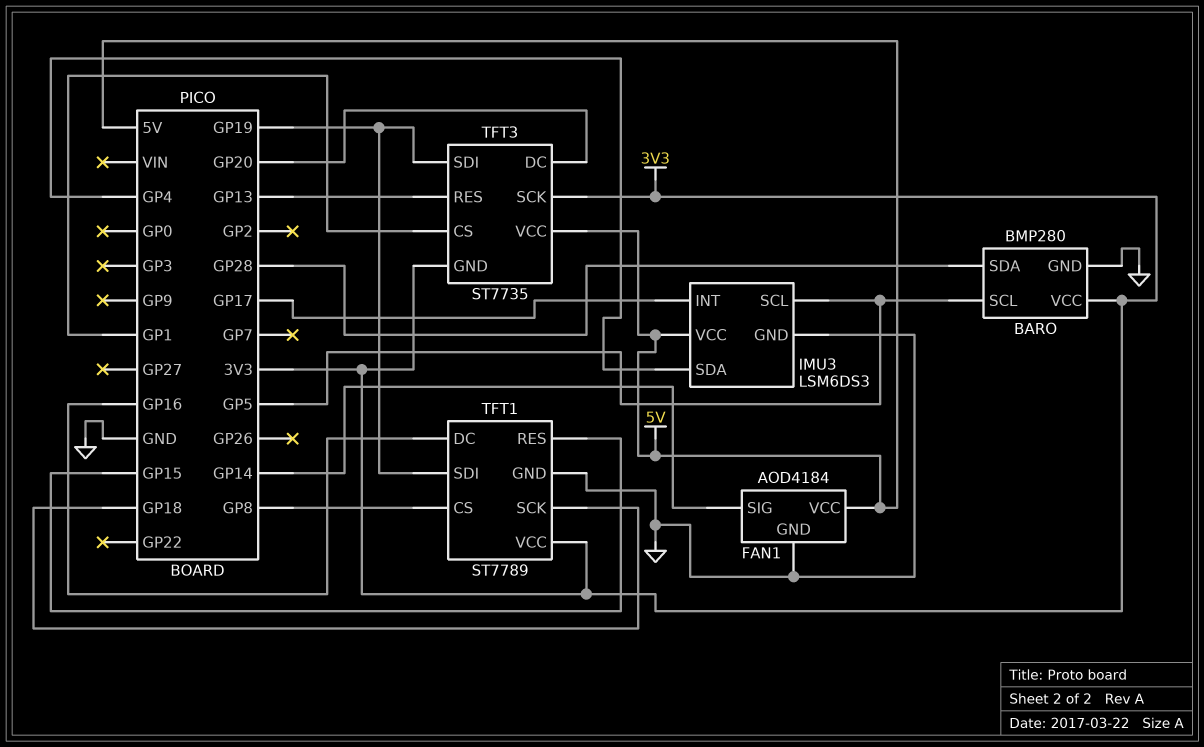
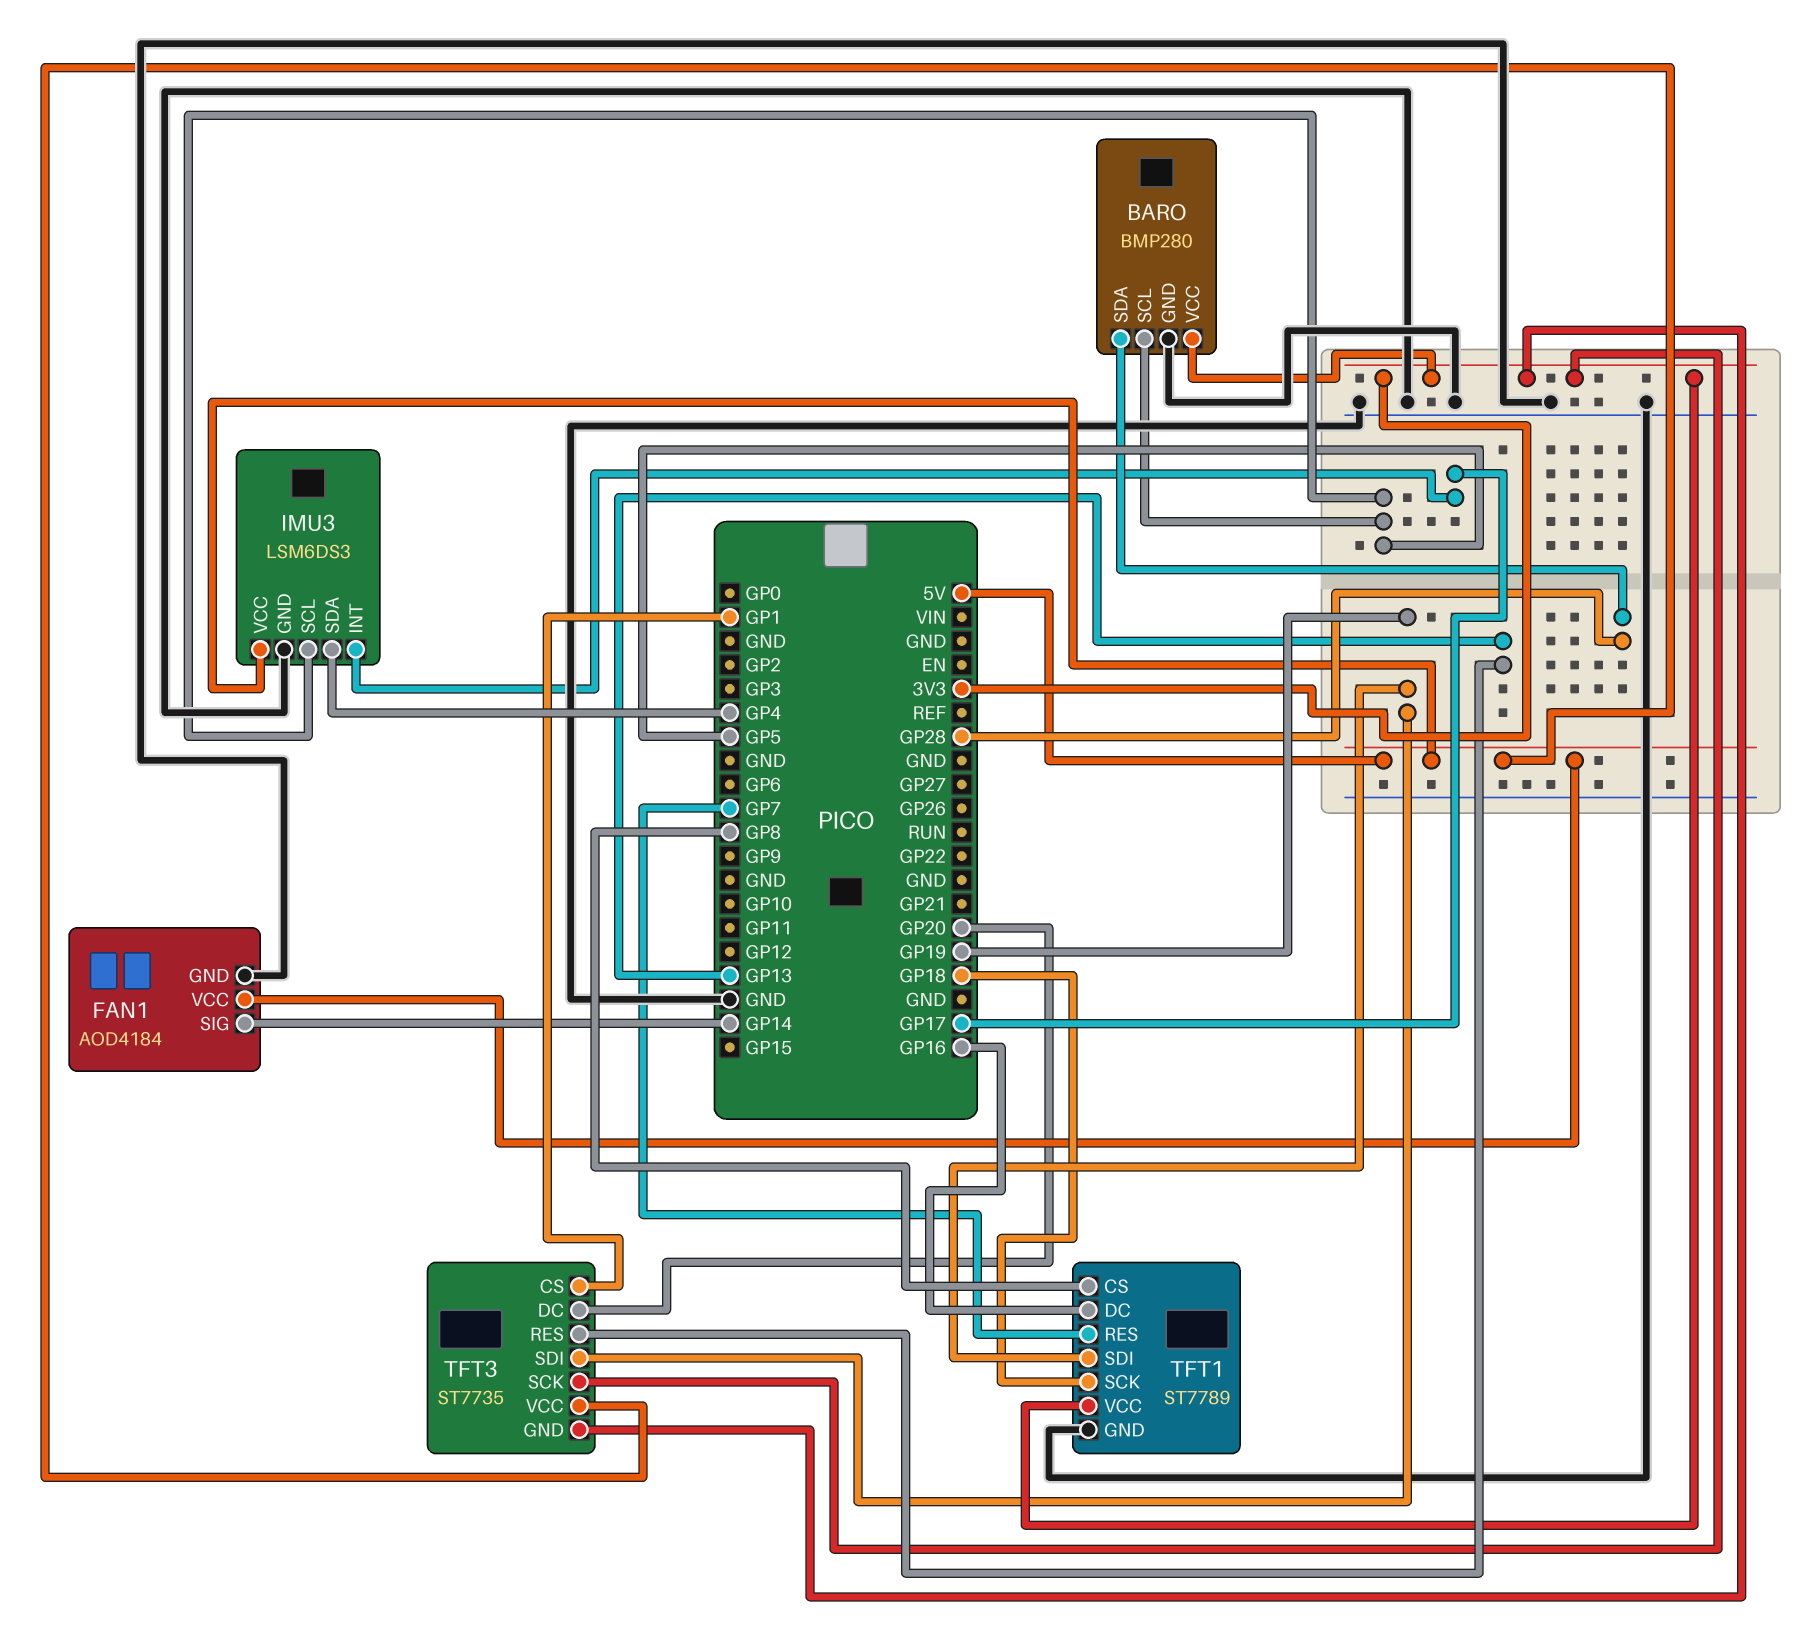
TFT1 pin RES: GP15 -> GP7

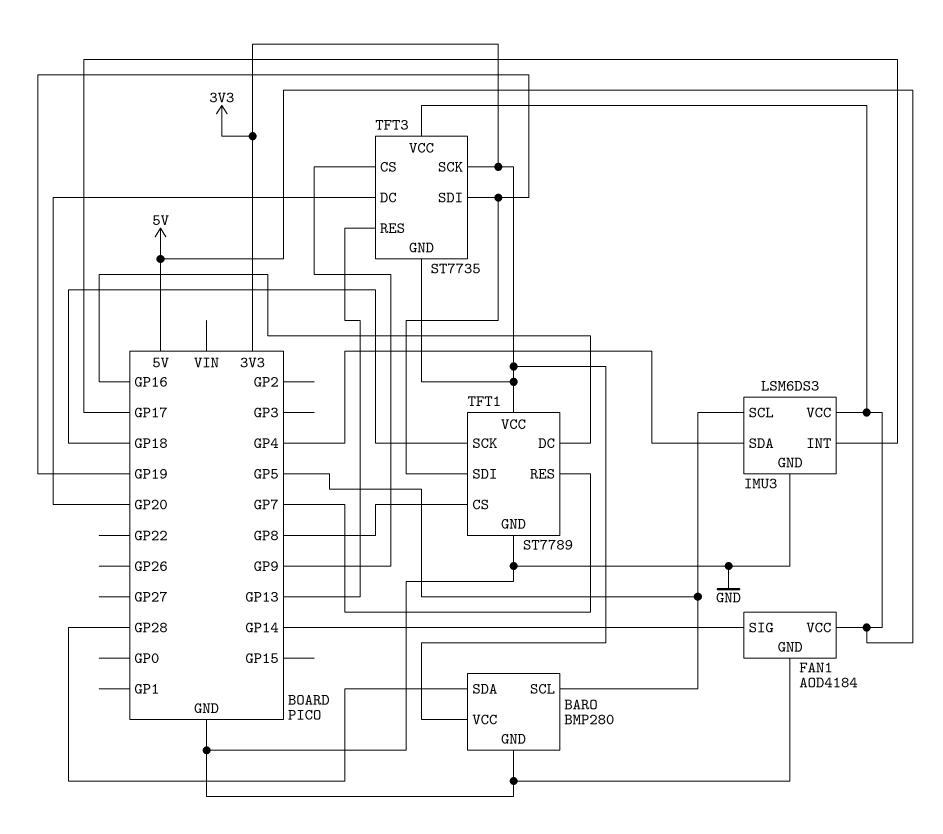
TFT3 pin CS: GP1 -> GP9

